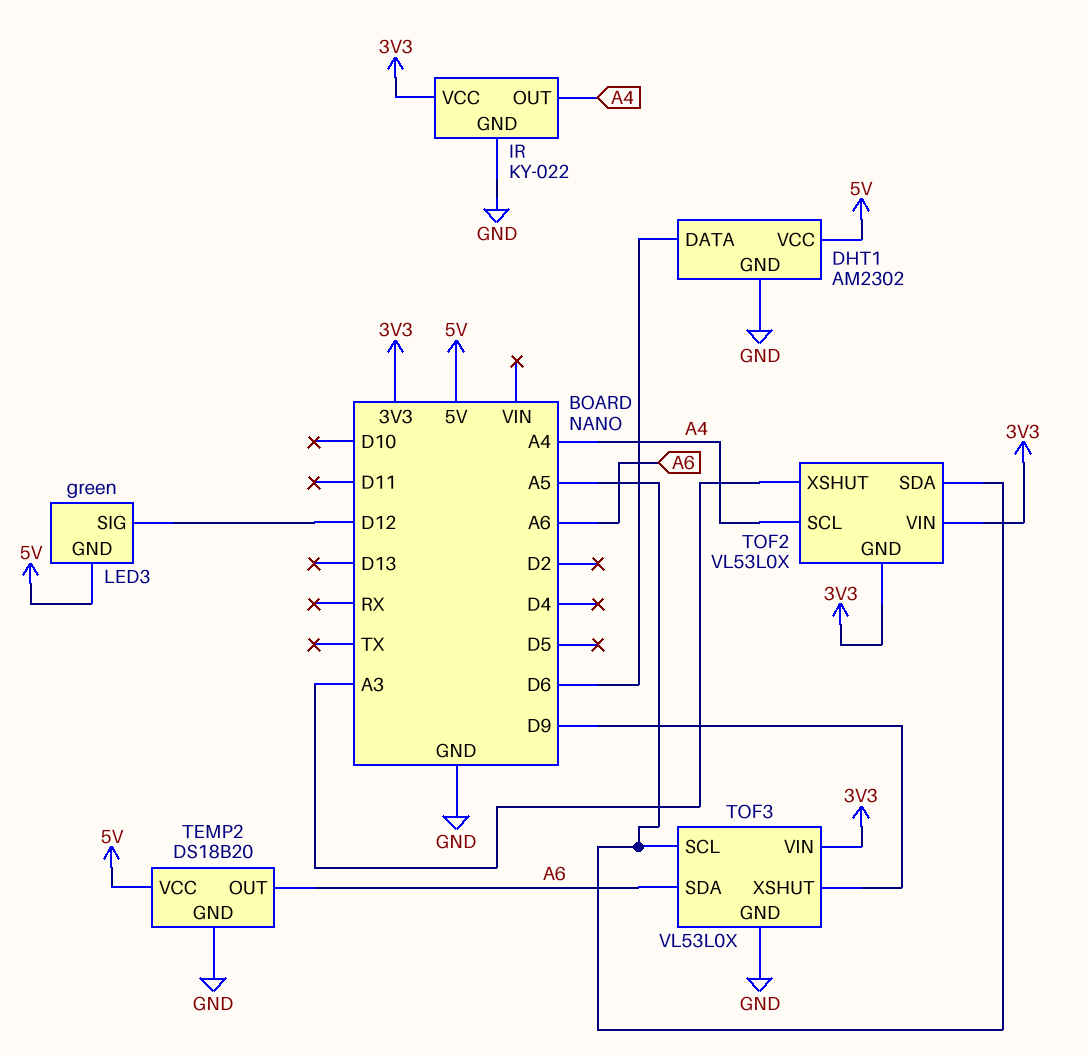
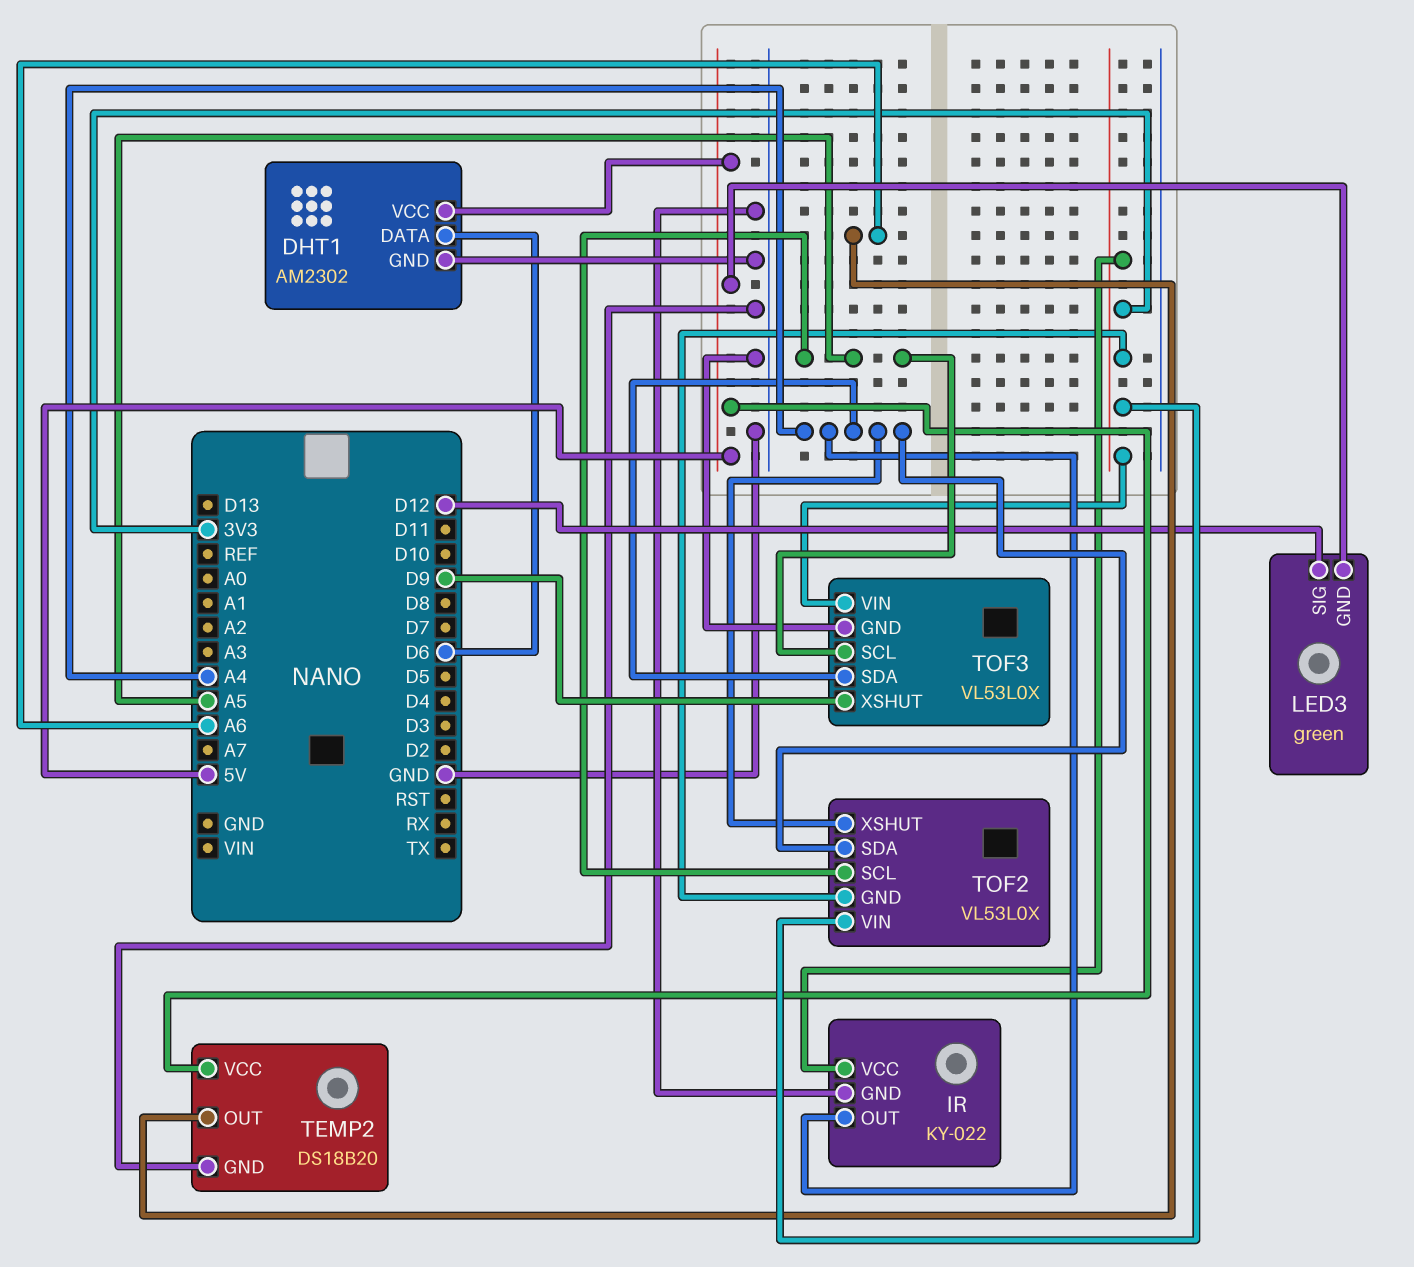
TOF2 pin SCL: A4 -> A5
TOF2 pin SDA: A5 -> A4
TOF2 pin XSHUT: A3 -> A4
TOF3 pin SDA: A6 -> A4

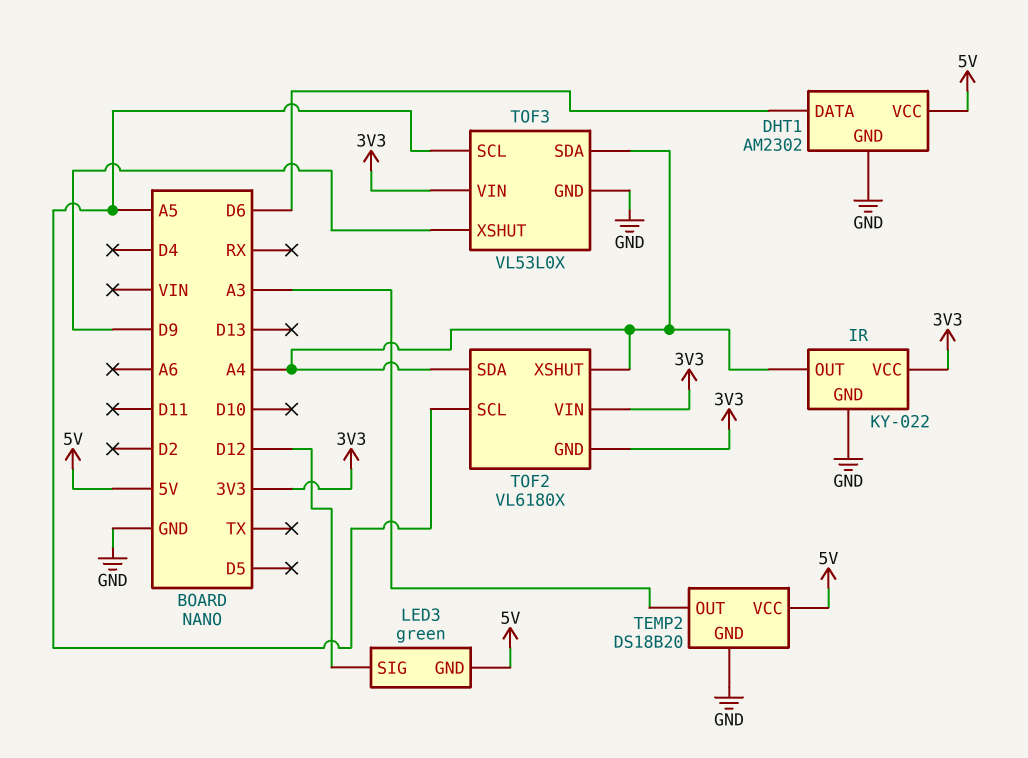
TEMP2 pin OUT: A6 -> A3
TOF2: VL53L0X -> VL6180X

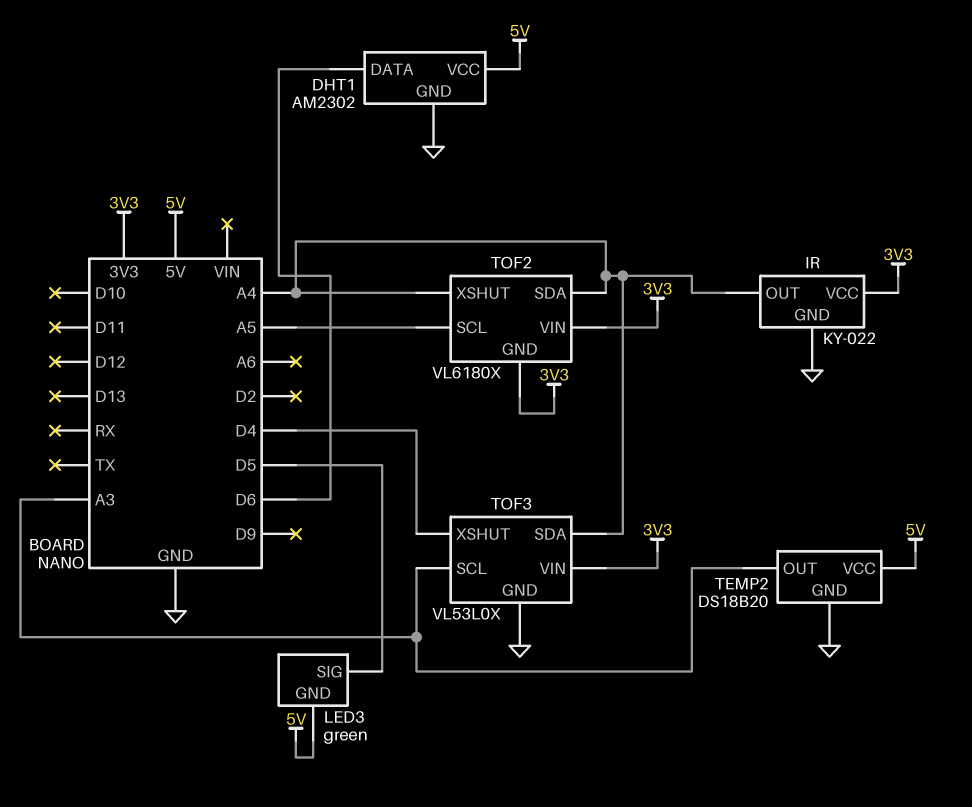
LED3 pin SIG: D12 -> D5
TOF3 pin SCL: A5 -> A3
TOF3 pin XSHUT: D9 -> D4

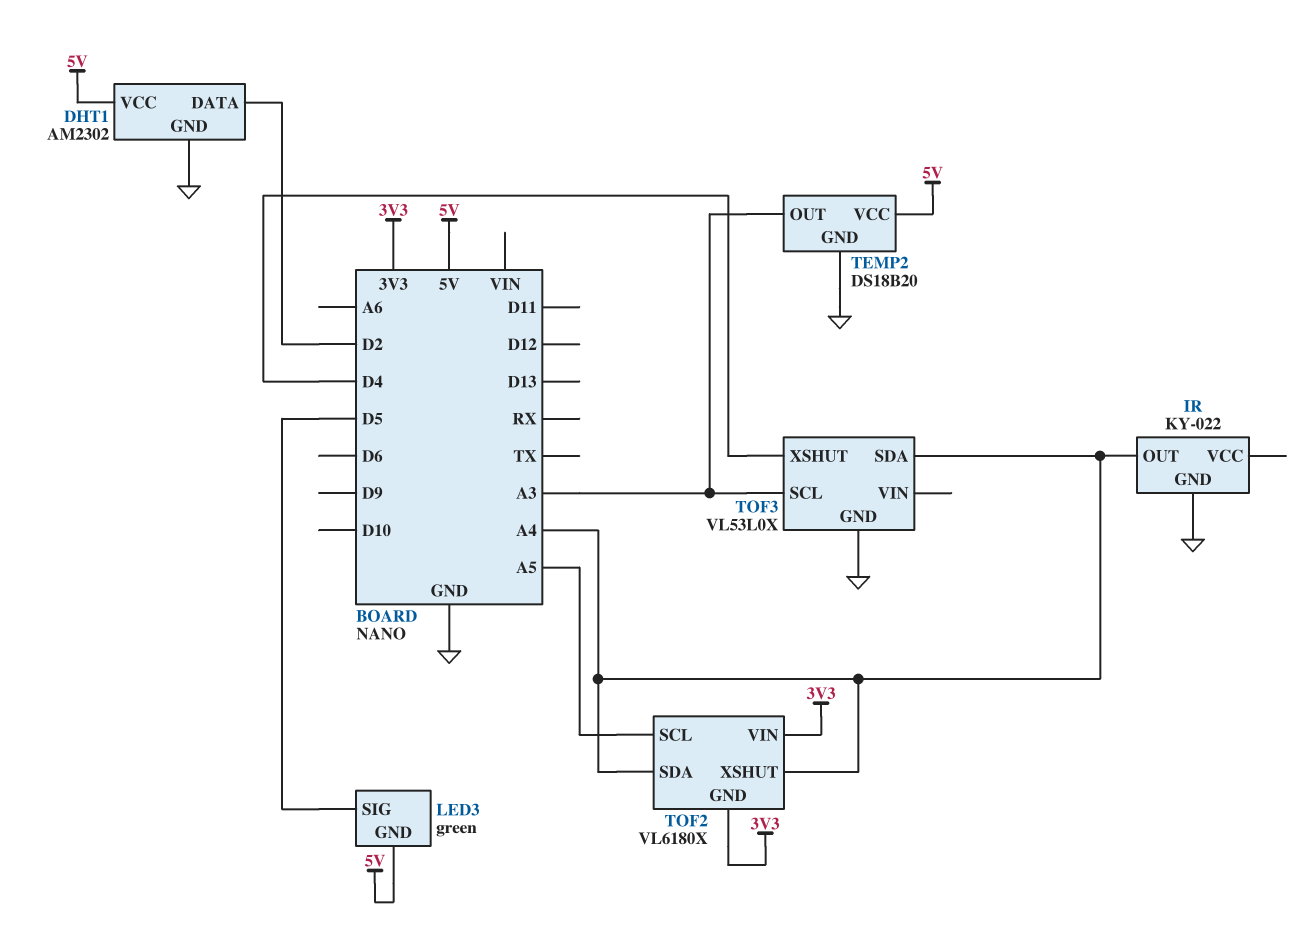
DHT1 pin DATA: D6 -> D2
IR pin VCC: 3V3 -> none
TOF3 pin VIN: 3V3 -> none

